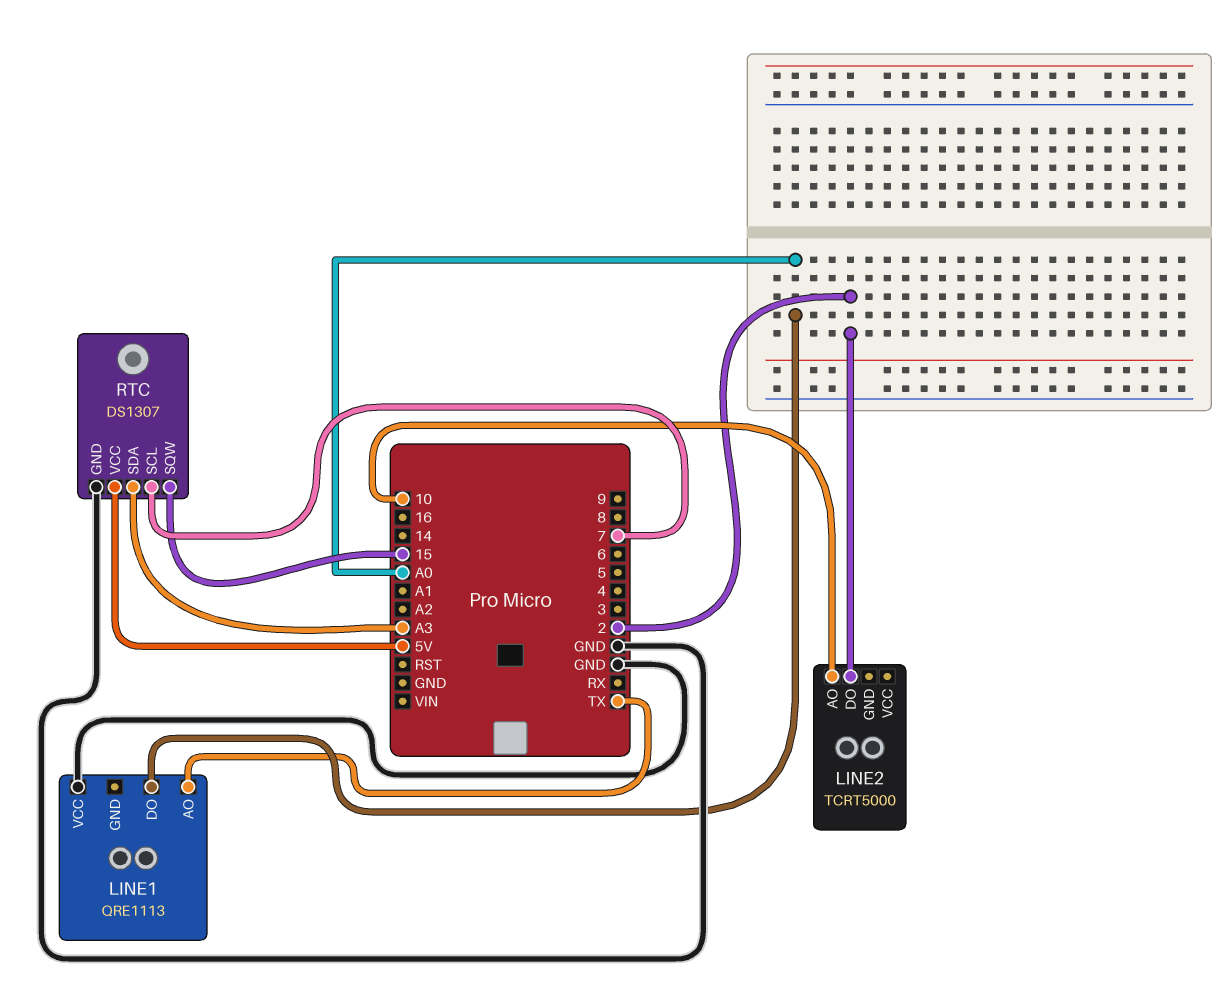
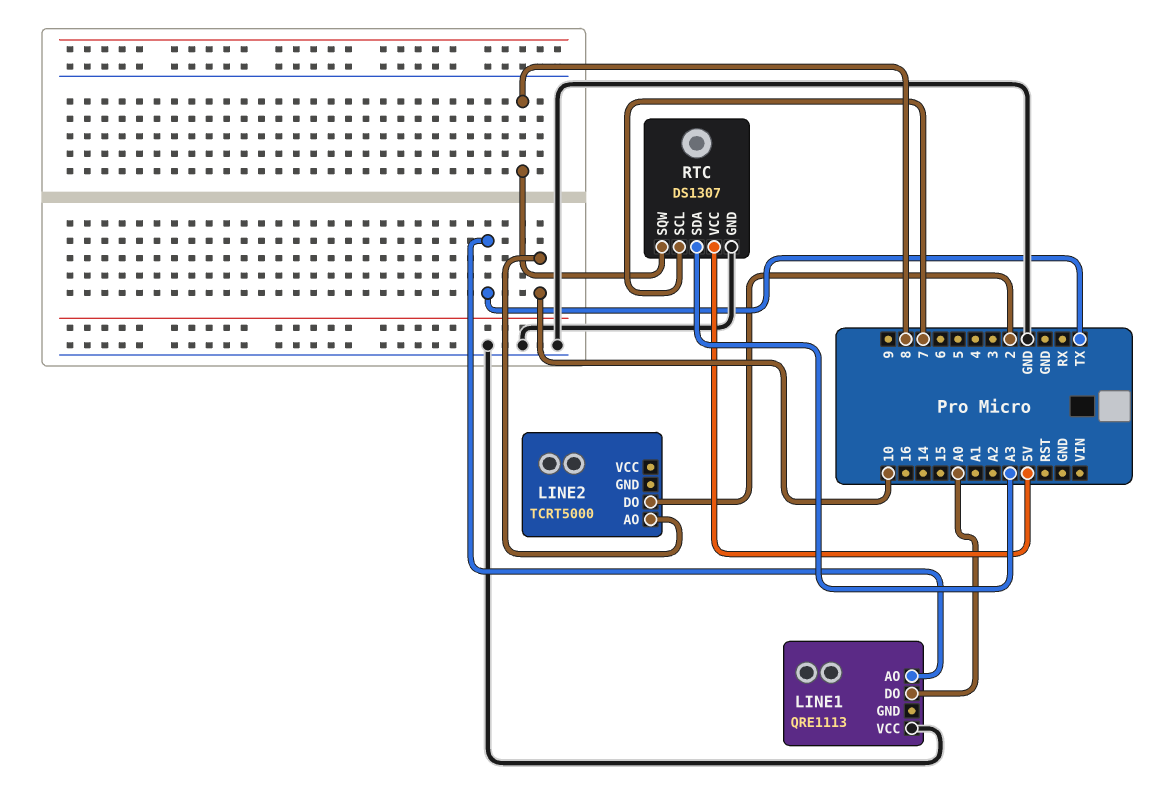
RTC pin SQW: 15 -> 8

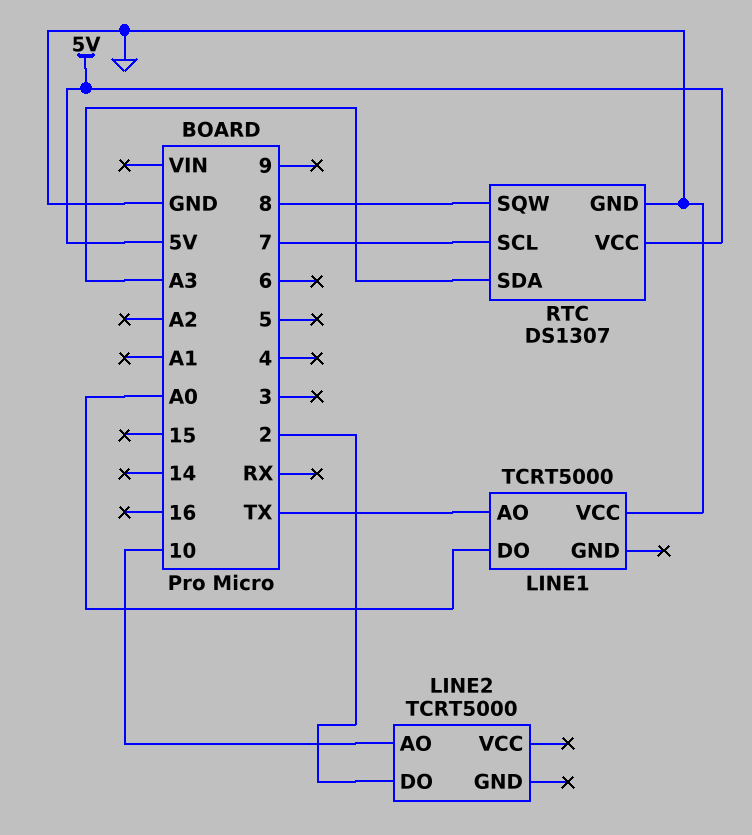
LINE1: QRE1113 -> TCRT5000

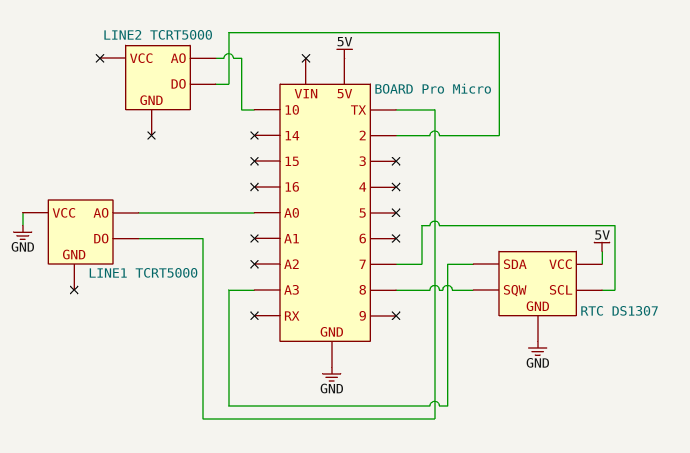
LINE1 pin AO: TX -> A0
LINE1 pin DO: A0 -> TX

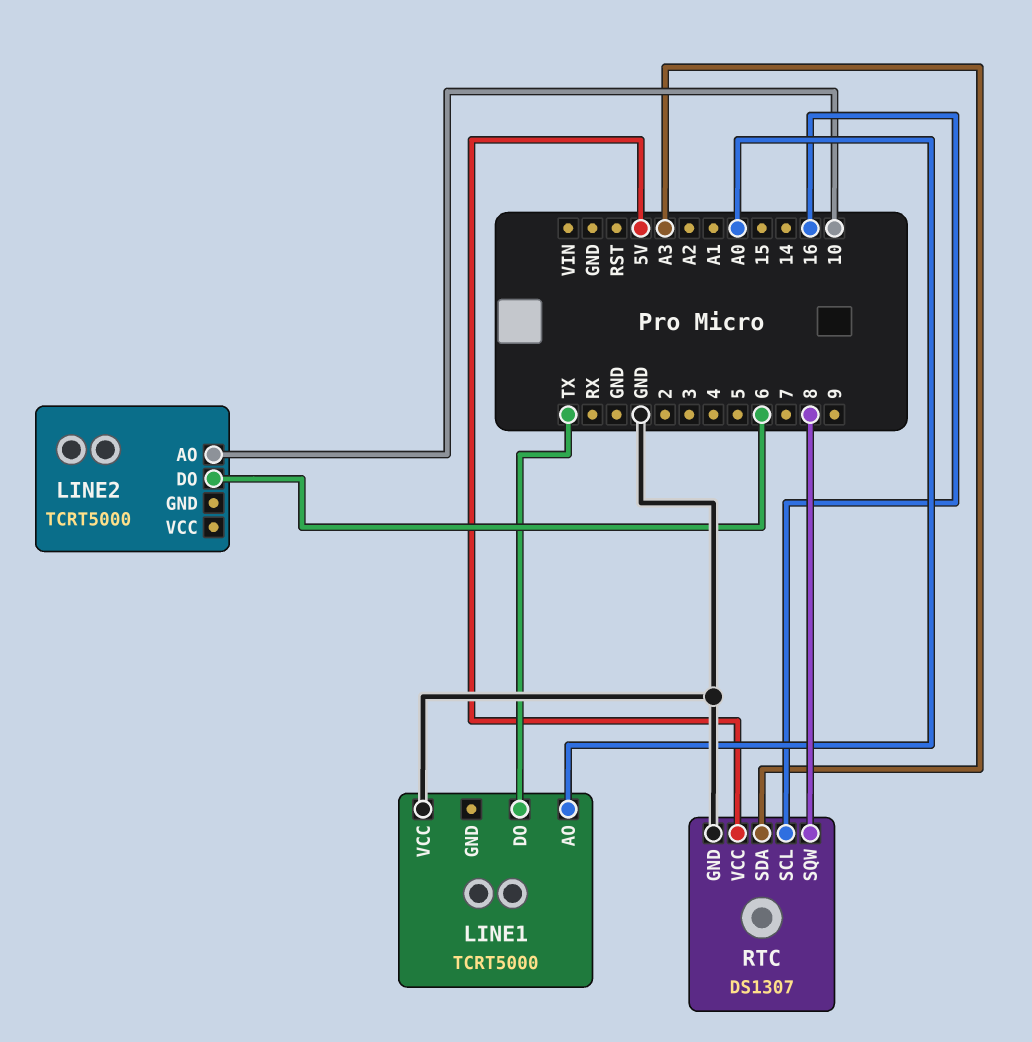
LINE2 pin DO: 2 -> 6
RTC pin SCL: 7 -> 16

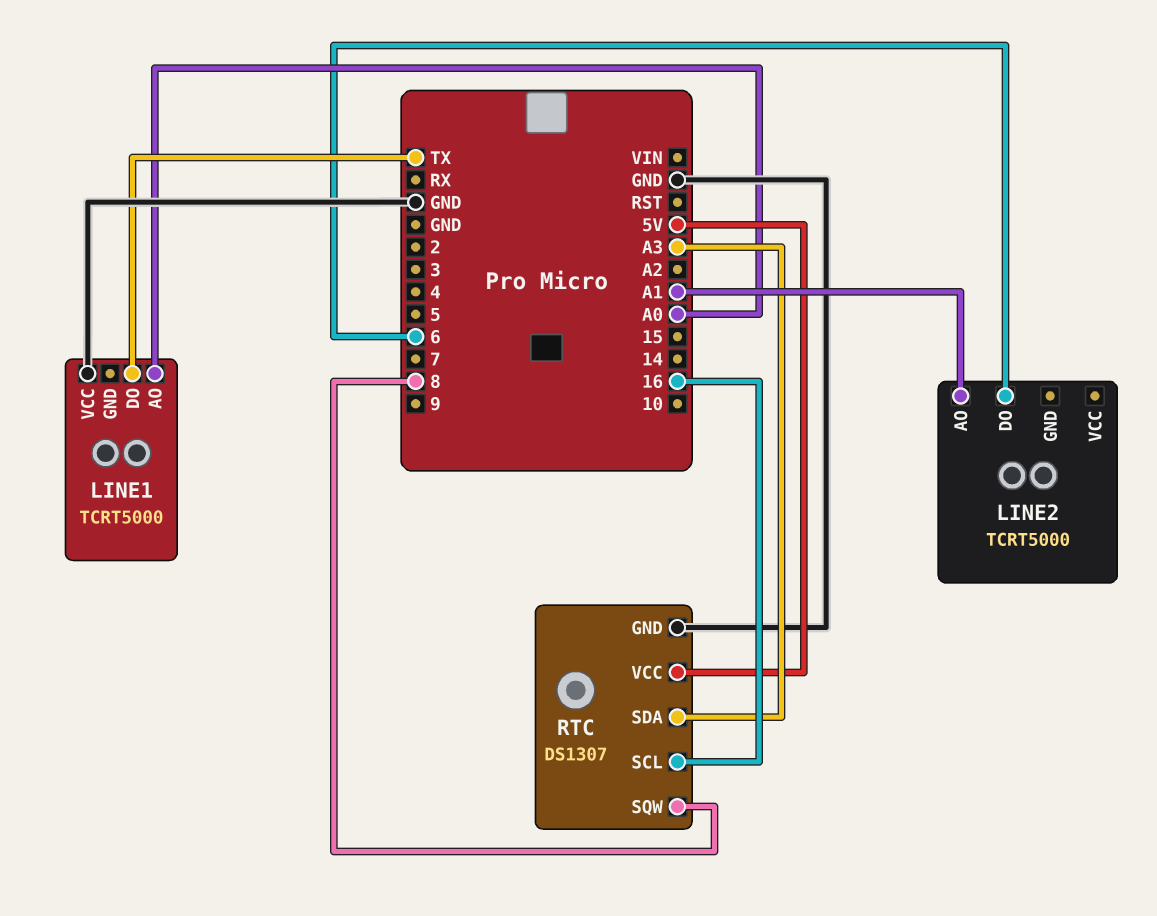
LINE2 pin AO: 10 -> A1

